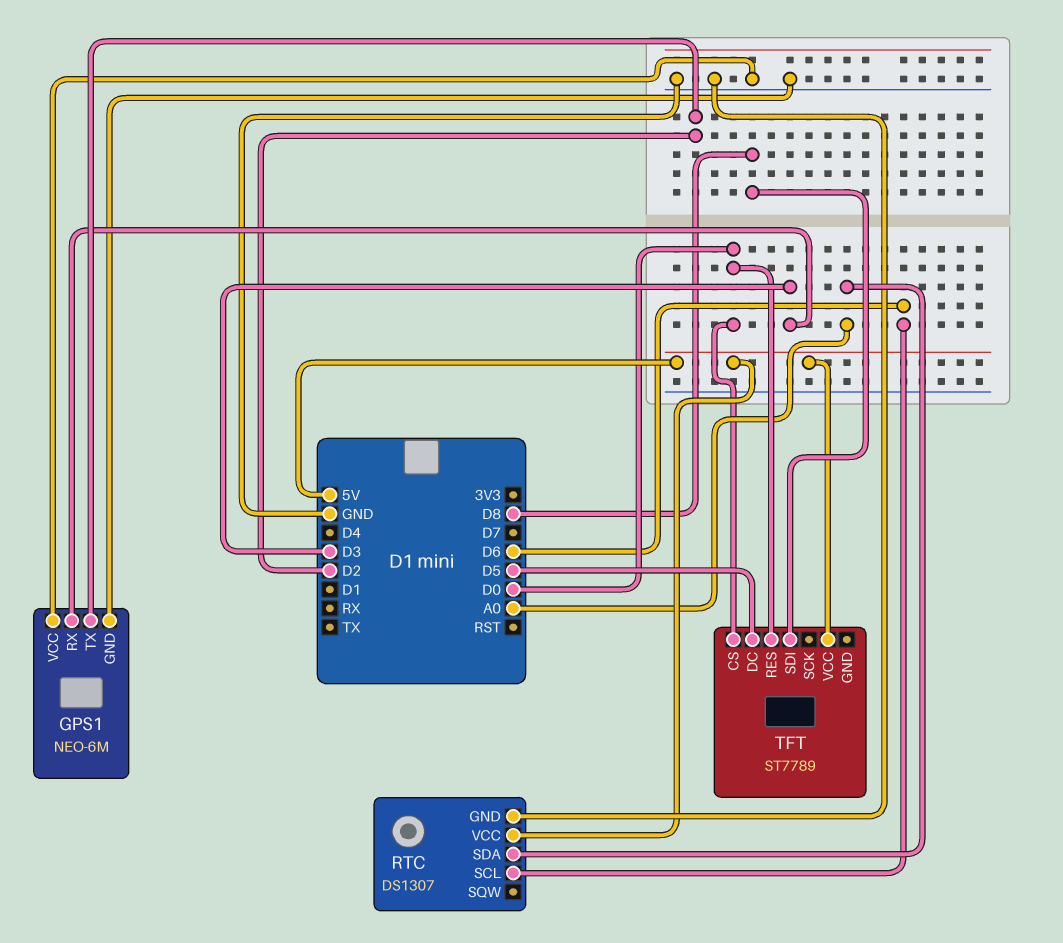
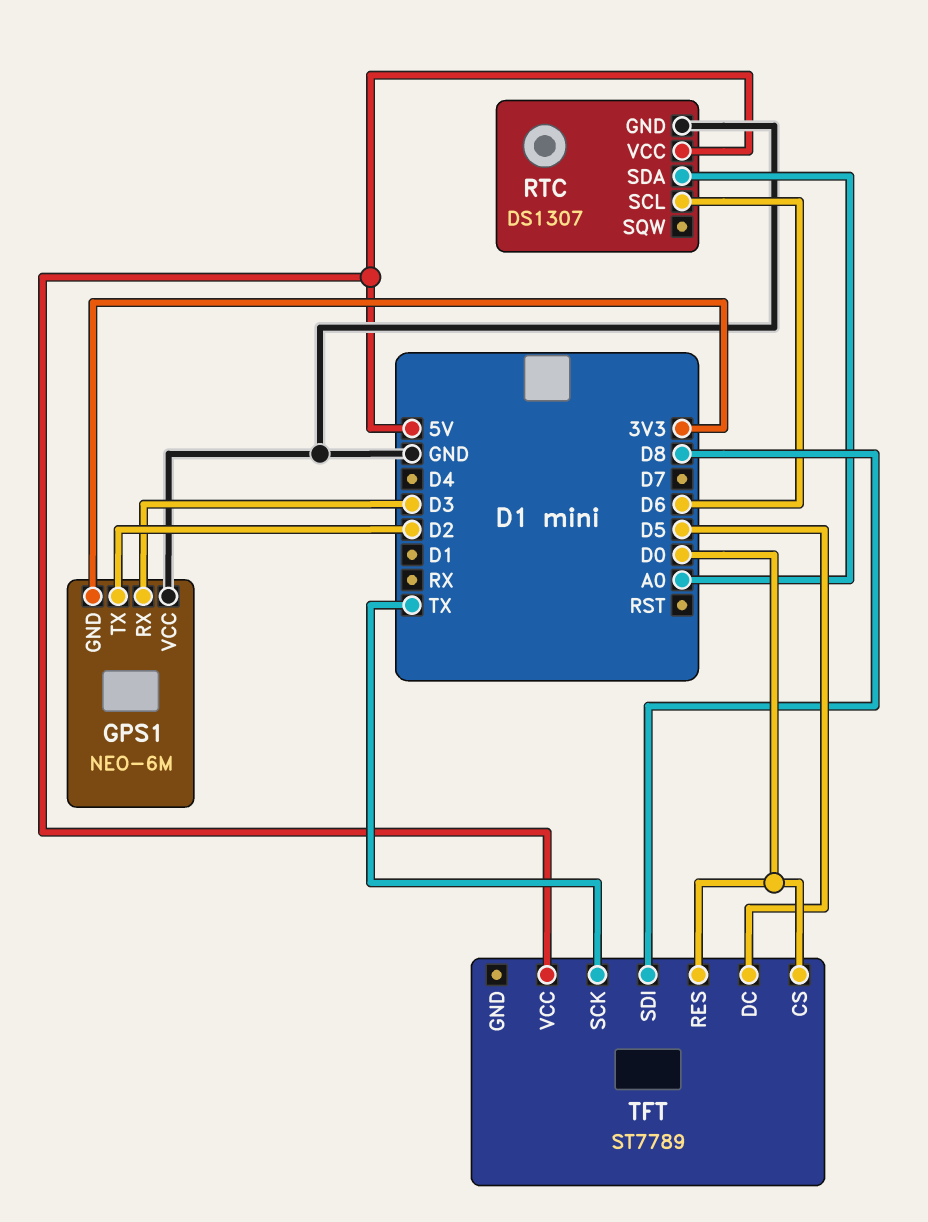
GPS1 pin GND: GND -> 3V3
TFT pin SCK: none -> TX

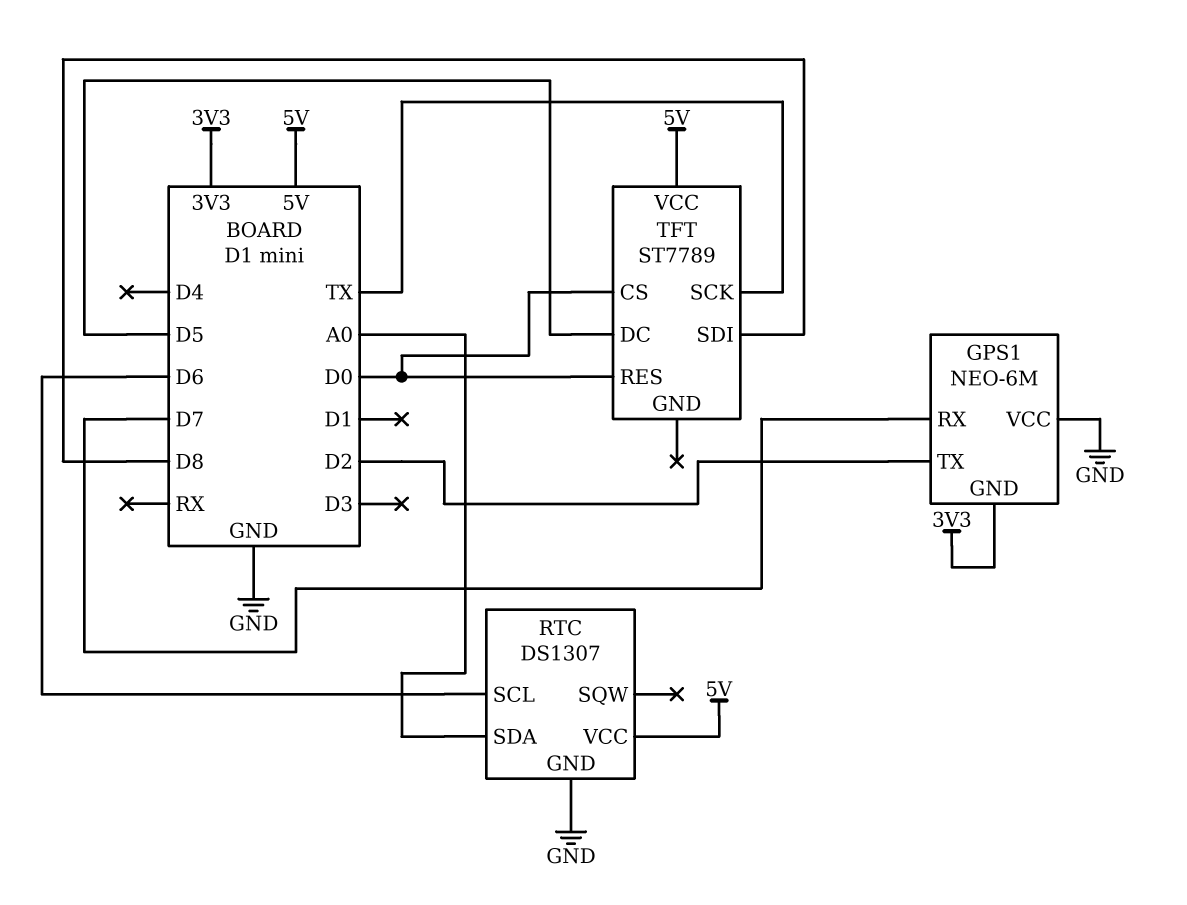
GPS1 pin RX: D3 -> D7

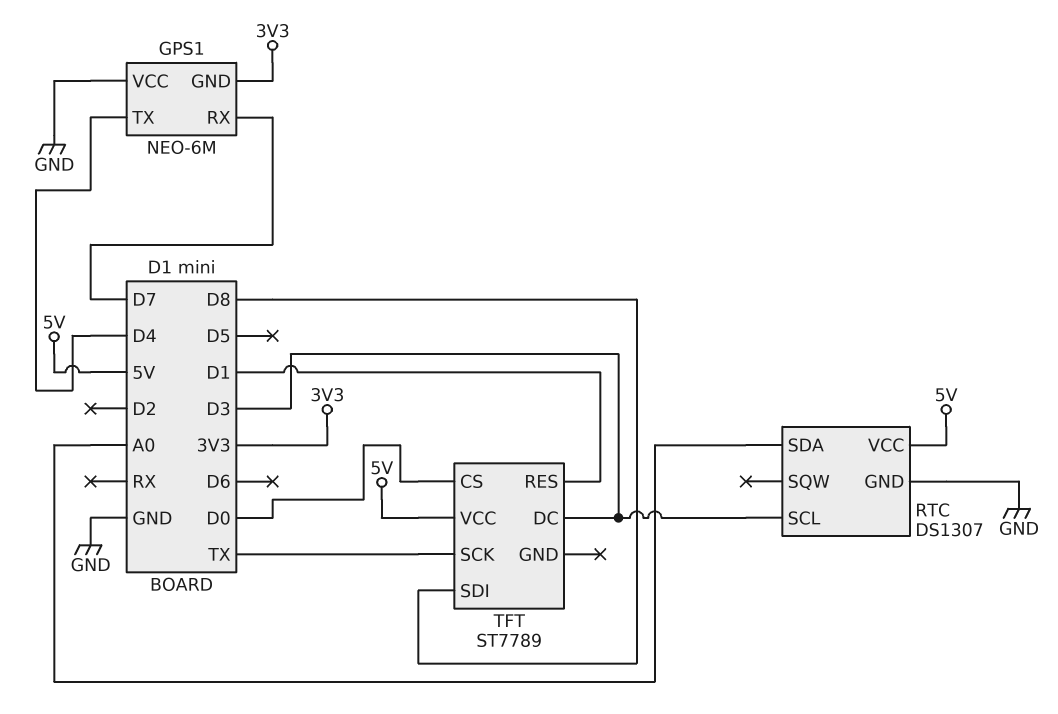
GPS1 pin TX: D2 -> D4
RTC pin SCL: D6 -> D3
TFT pin DC: D5 -> D3
TFT pin RES: D0 -> D1

